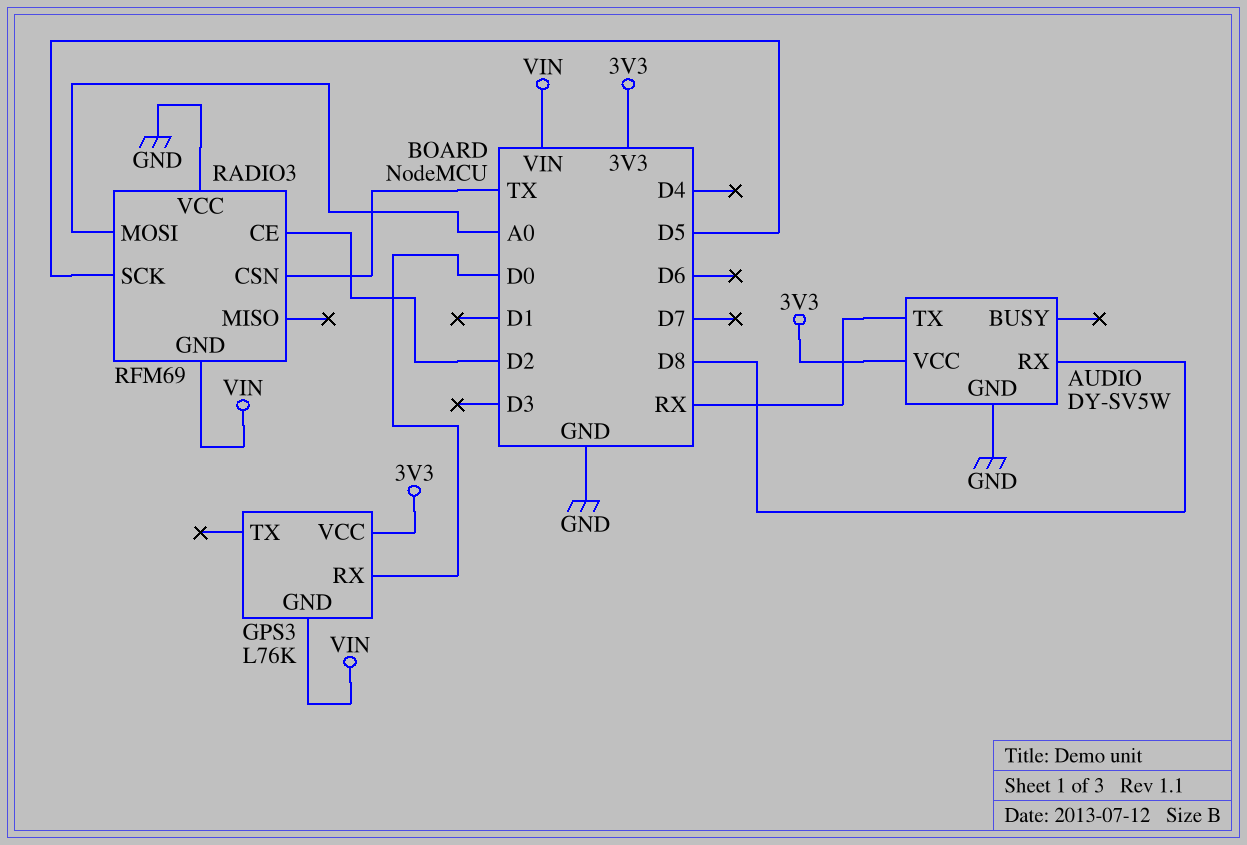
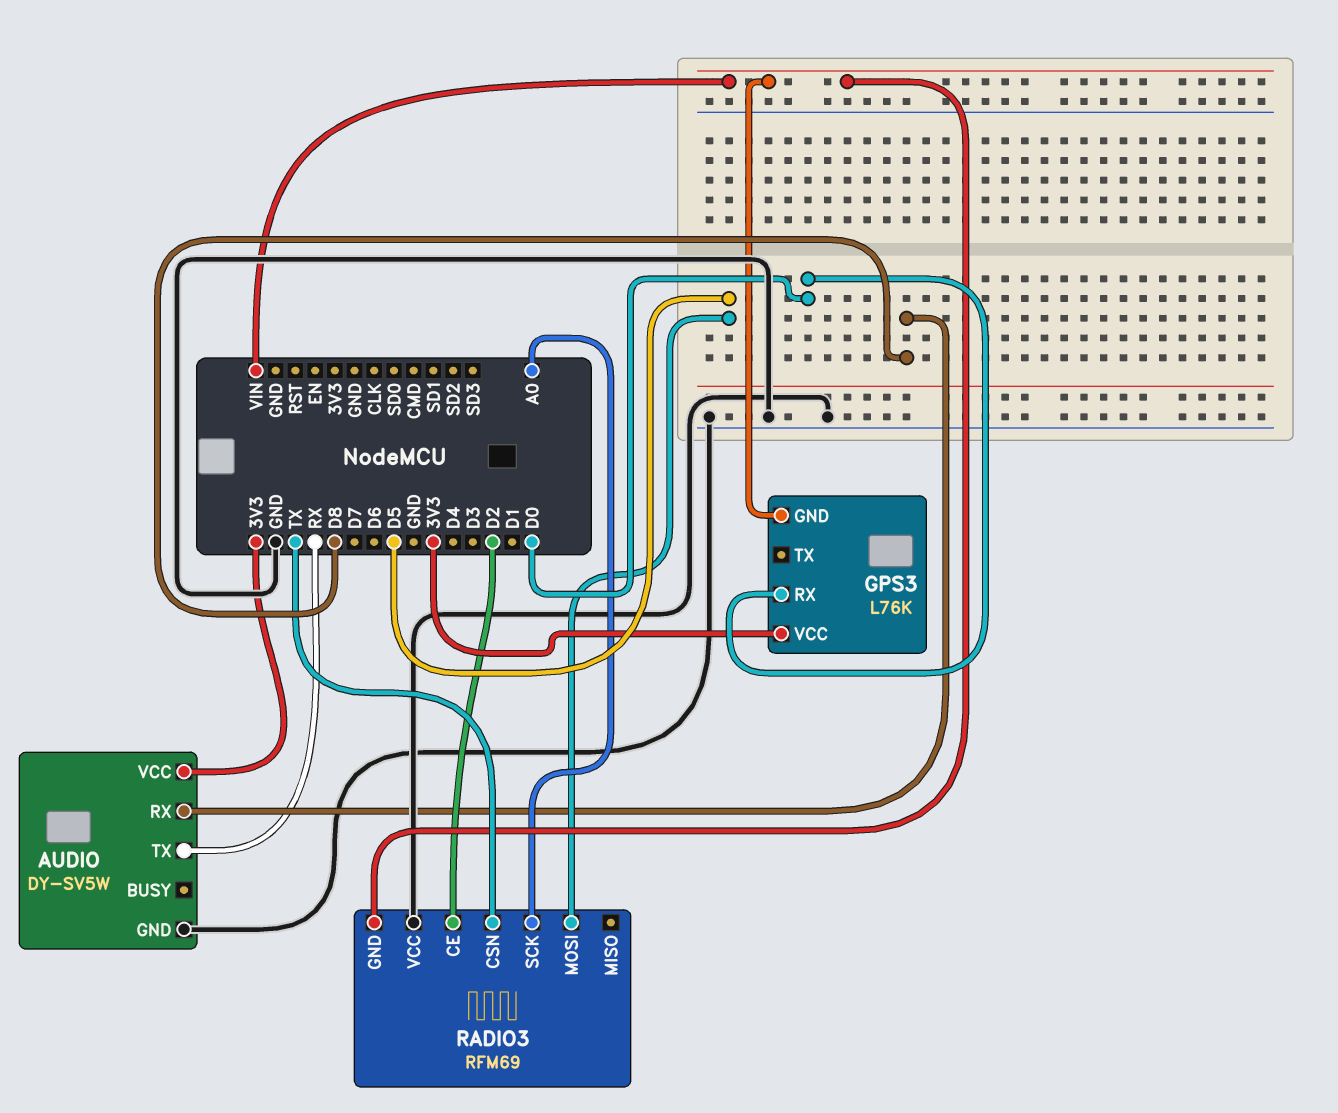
RADIO3 pin MOSI: A0 -> D5
RADIO3 pin SCK: D5 -> A0

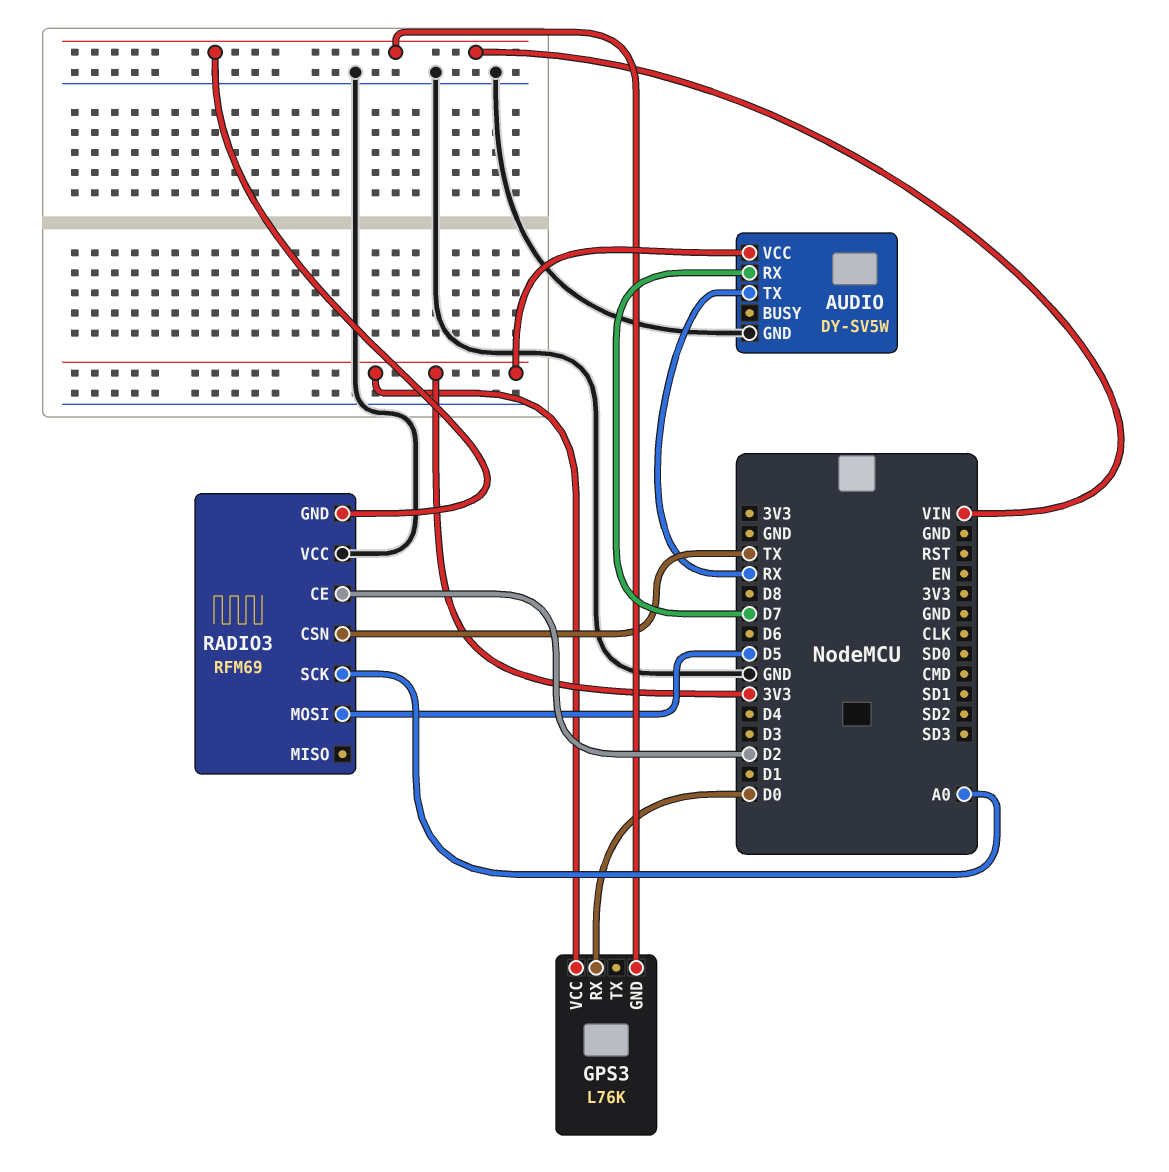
AUDIO pin RX: D8 -> D7

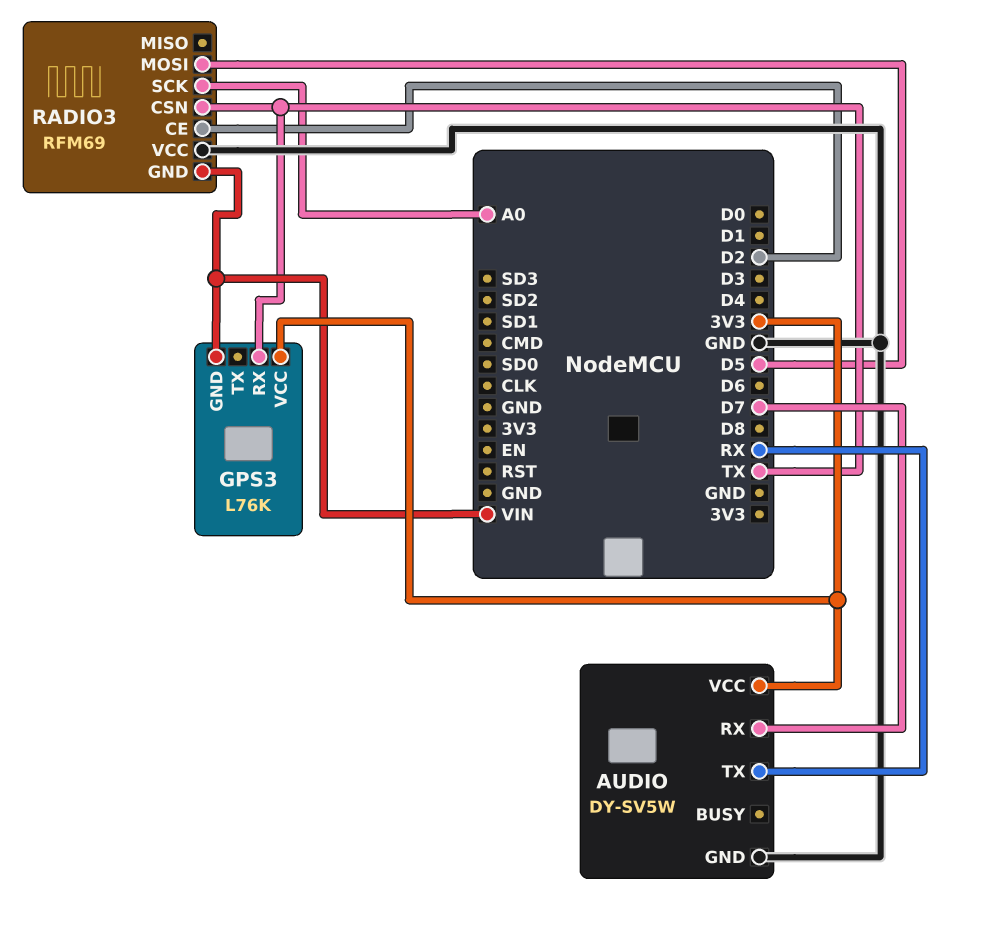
GPS3 pin RX: D0 -> TX

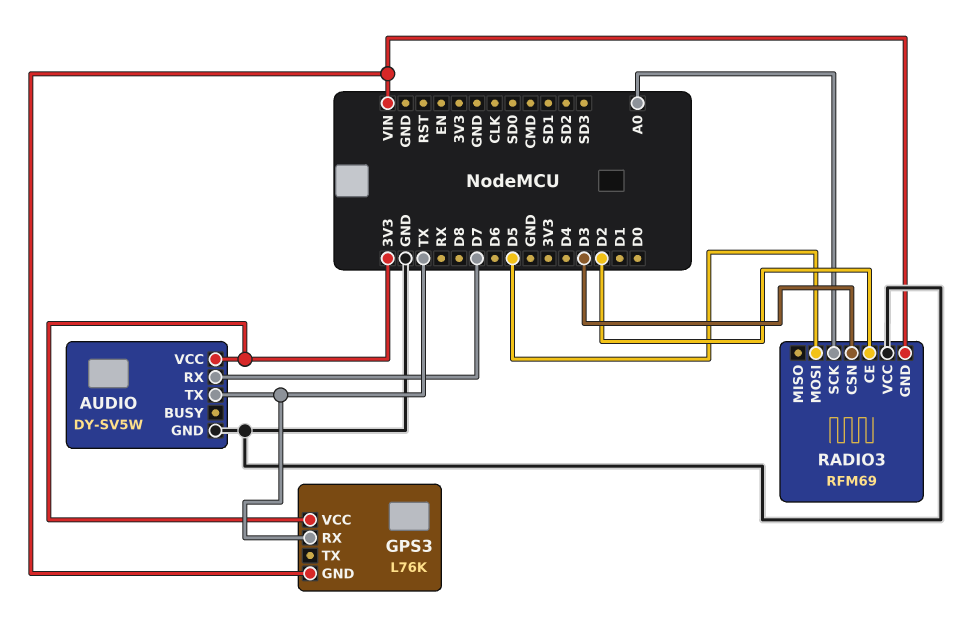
AUDIO pin TX: RX -> TX
RADIO3 pin CSN: TX -> D3

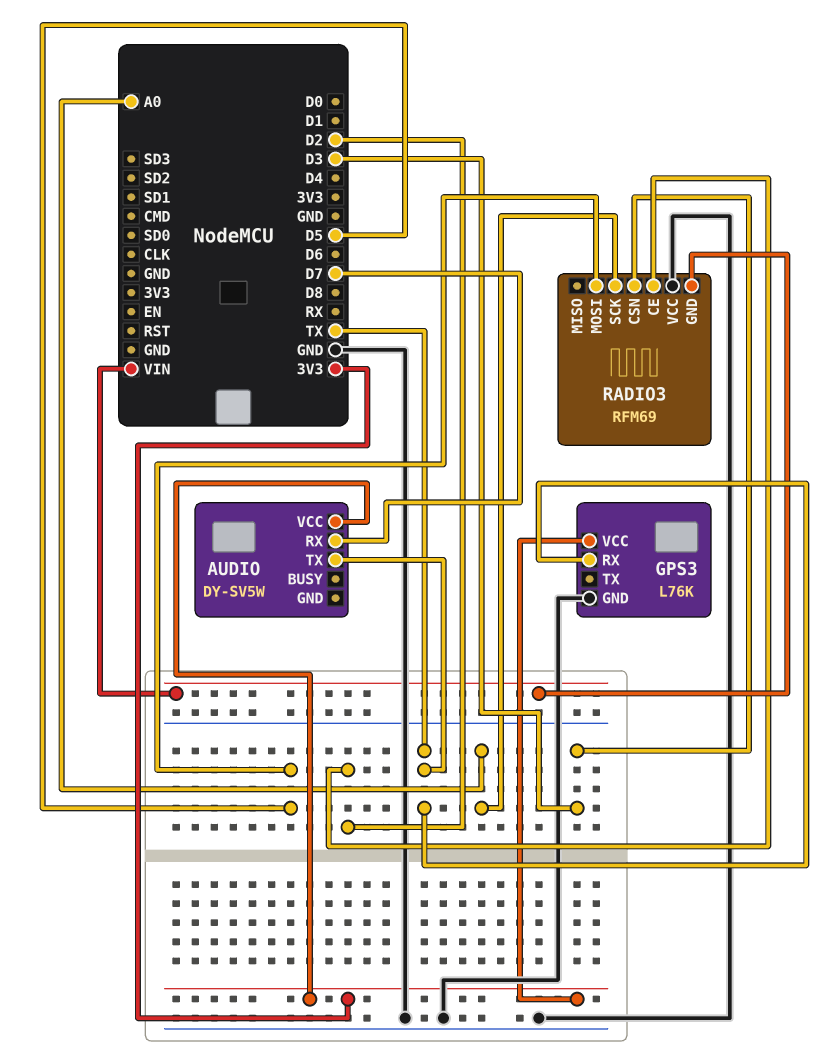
AUDIO pin GND: GND -> none
GPS3 pin GND: VIN -> GND

